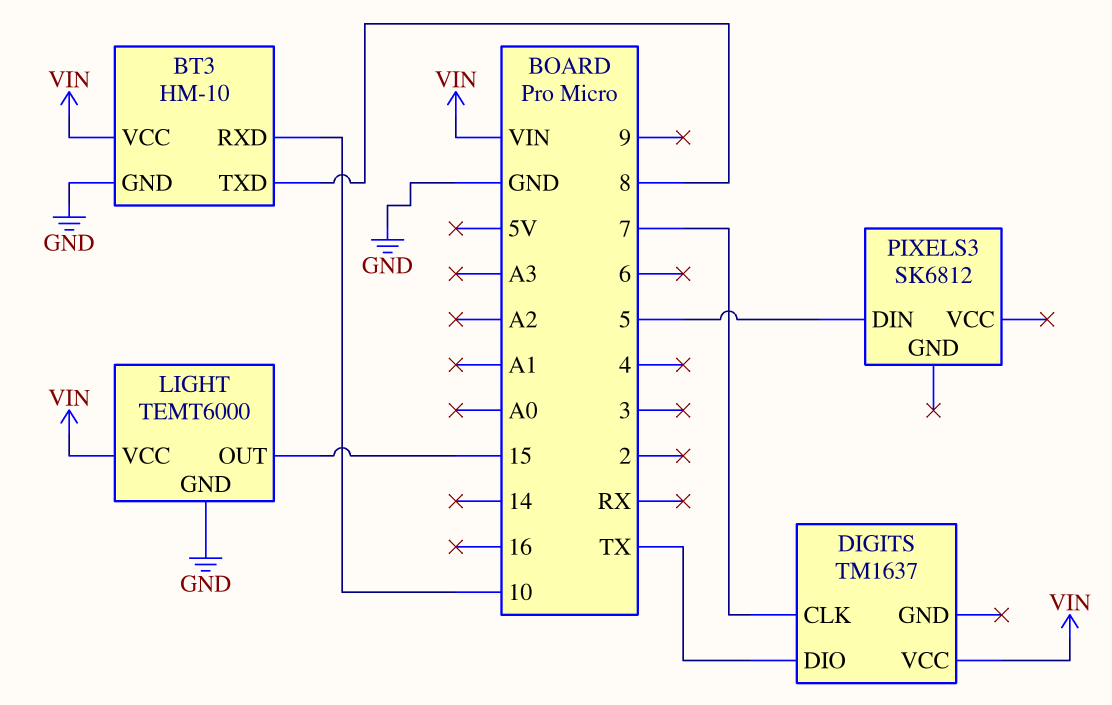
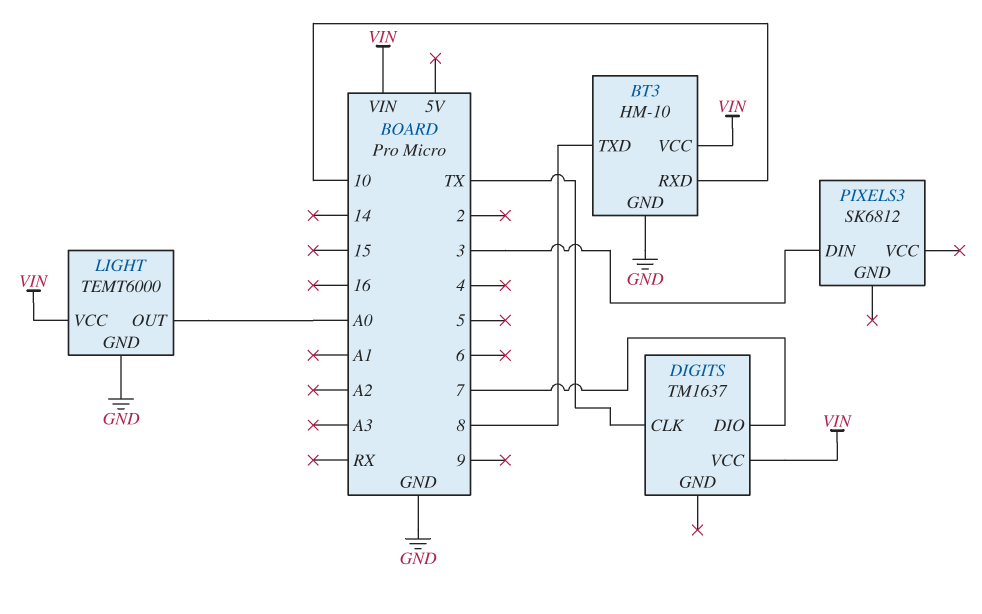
DIGITS pin CLK: 7 -> TX
DIGITS pin DIO: TX -> 7
LIGHT pin OUT: 15 -> A0
PIXELS3 pin DIN: 5 -> 3

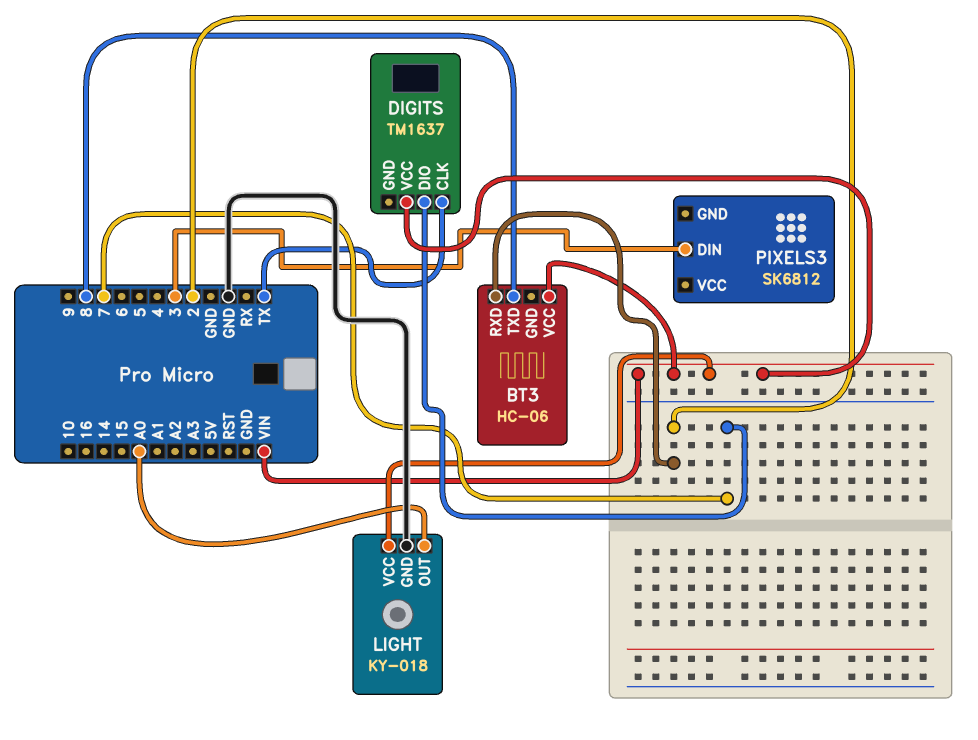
BT3: HM-10 -> HC-06
BT3 pin GND: GND -> none
BT3 pin RXD: 10 -> 2
LIGHT: TEMT6000 -> KY-018

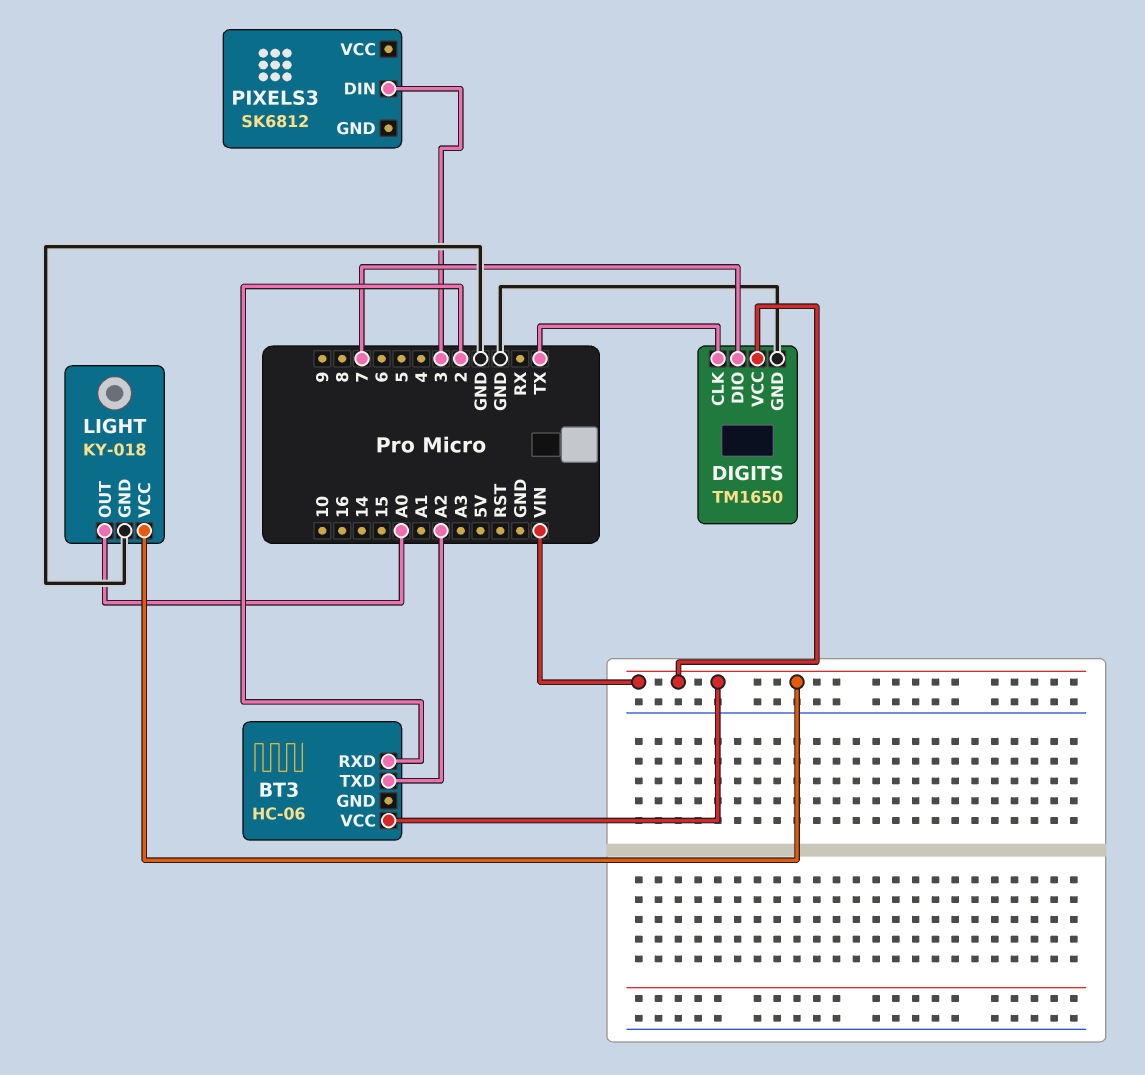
BT3 pin TXD: 8 -> A2
DIGITS: TM1637 -> TM1650
DIGITS pin GND: none -> GND

